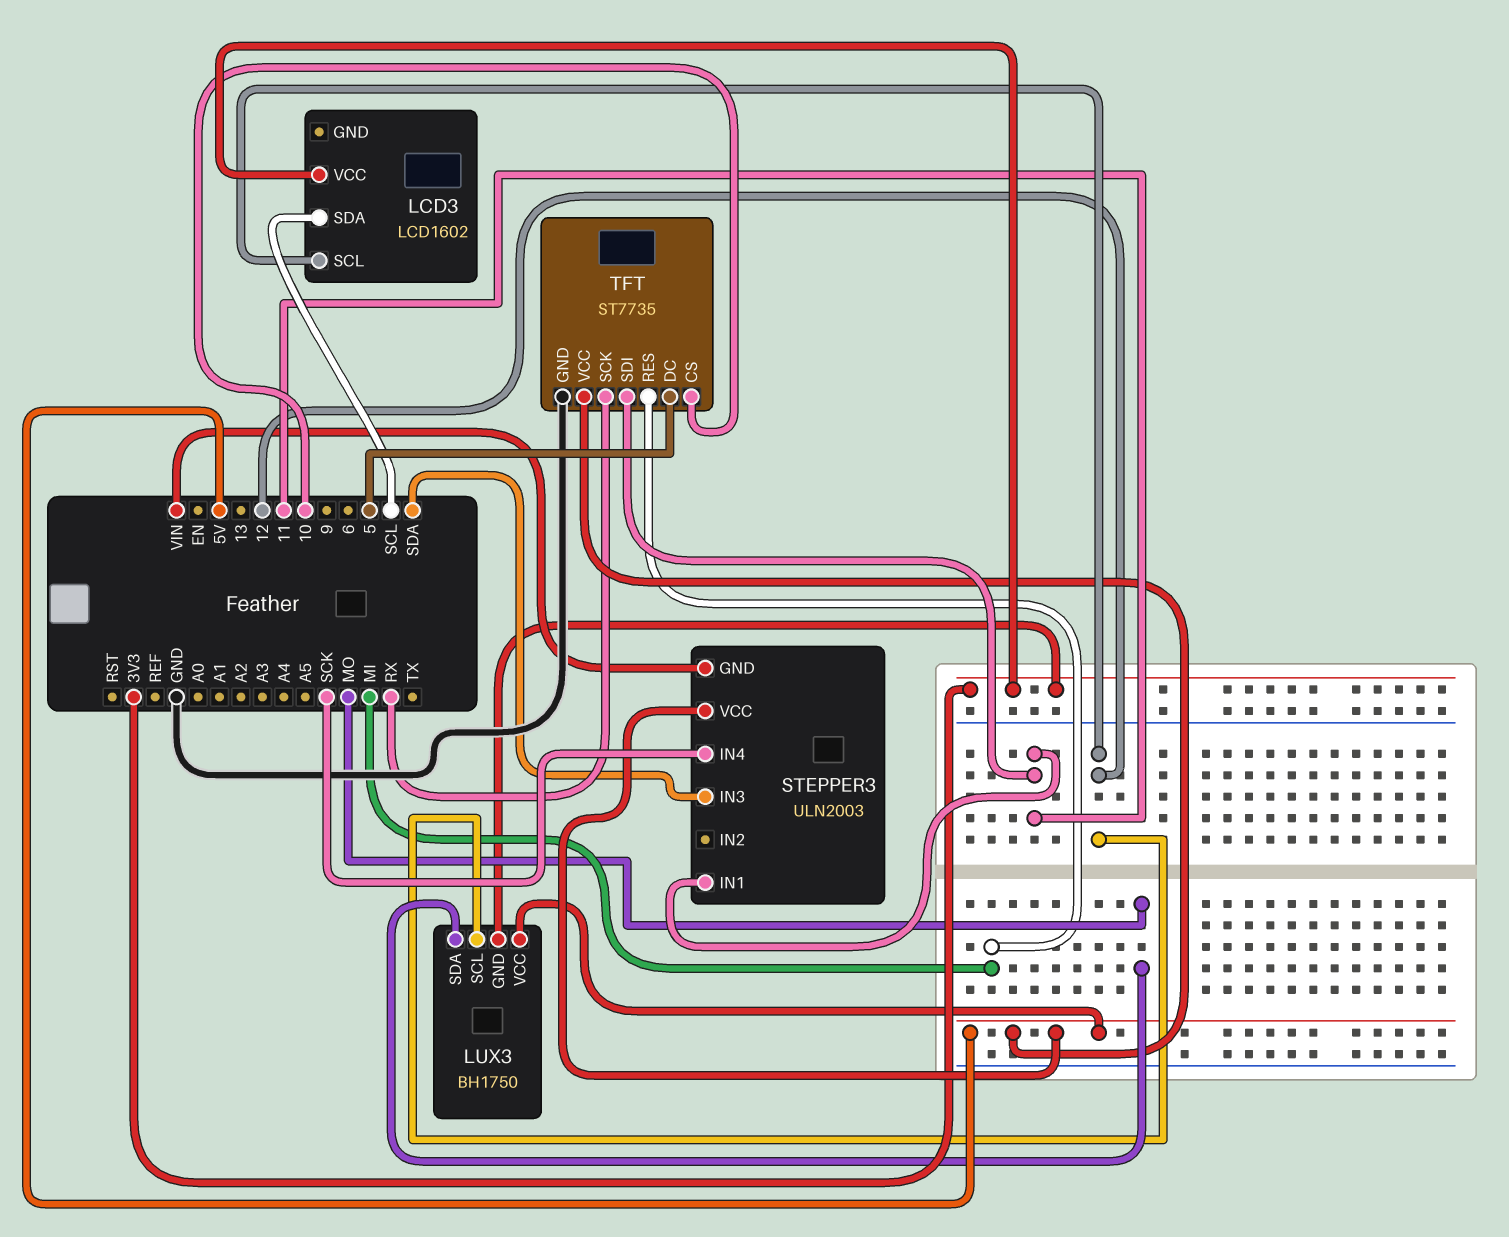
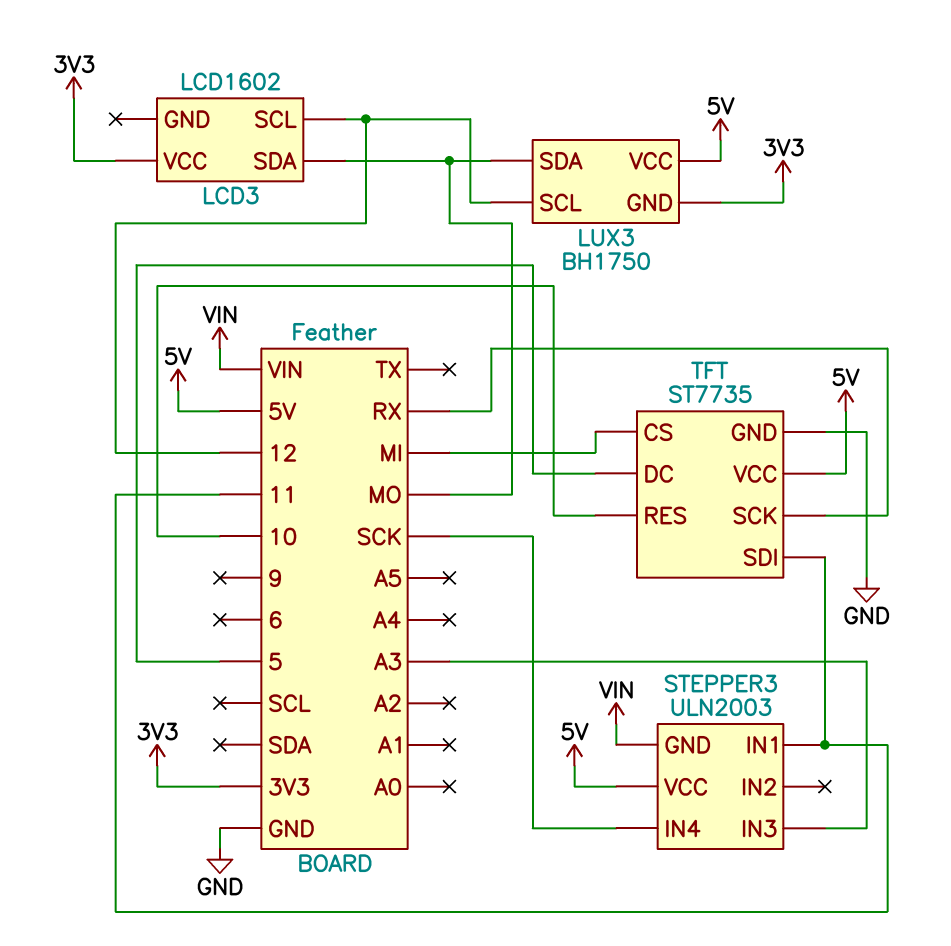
LCD3 pin SDA: SCL -> MO
STEPPER3 pin IN3: SDA -> A3
TFT pin CS: 10 -> MI
TFT pin RES: MI -> 10

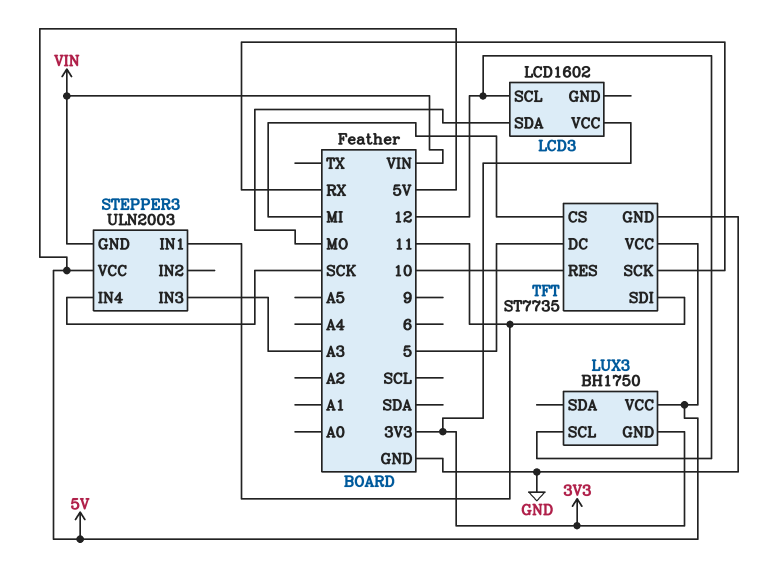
LUX3 pin SDA: MO -> none

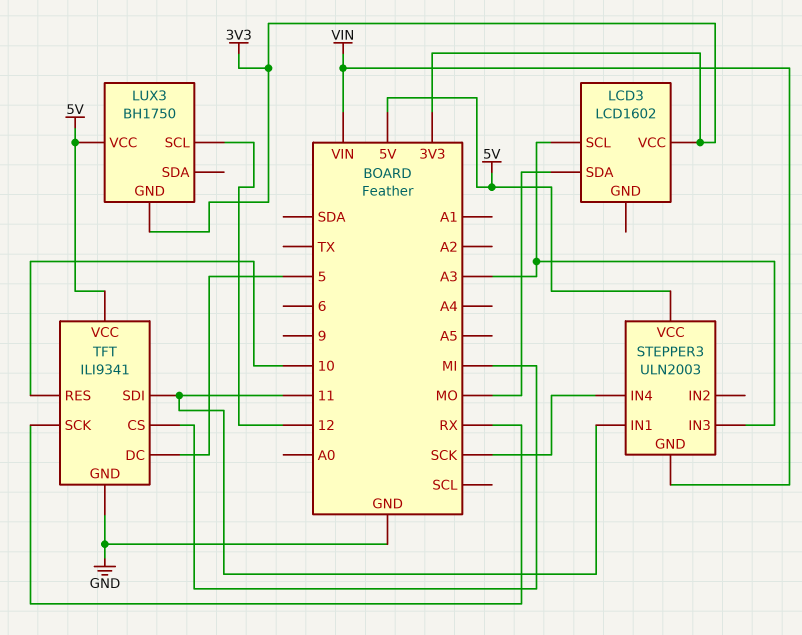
LCD3 pin SCL: 12 -> A3
TFT: ST7735 -> ILI9341

